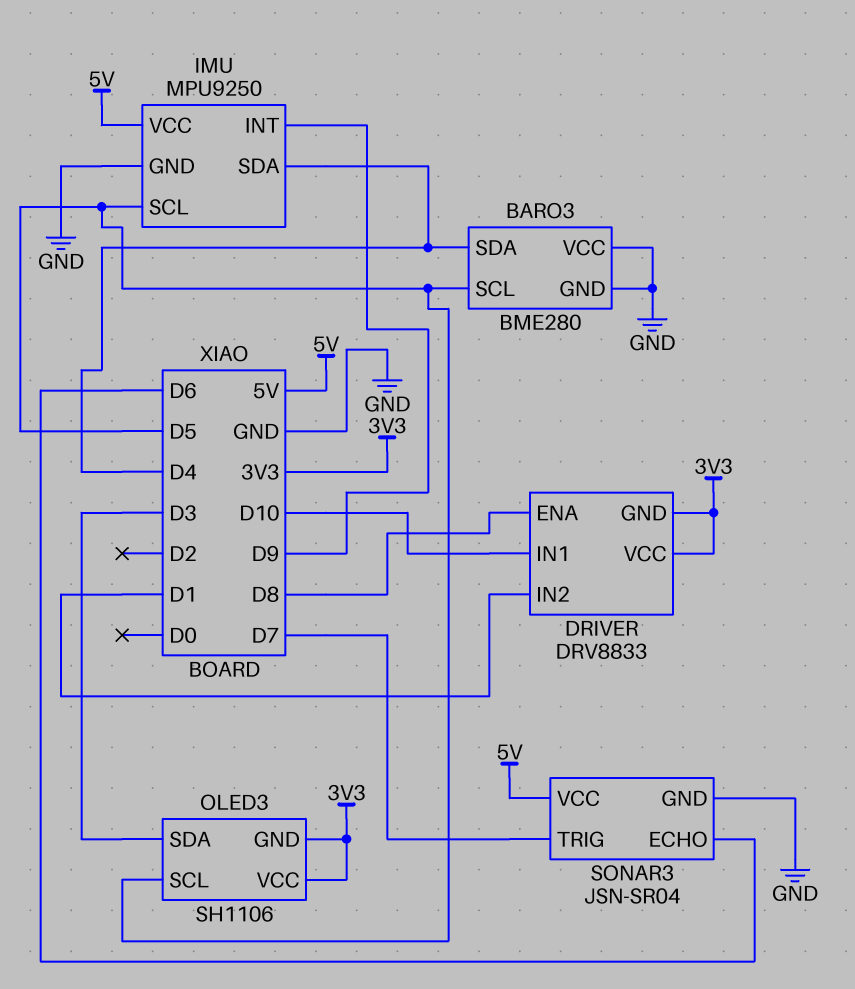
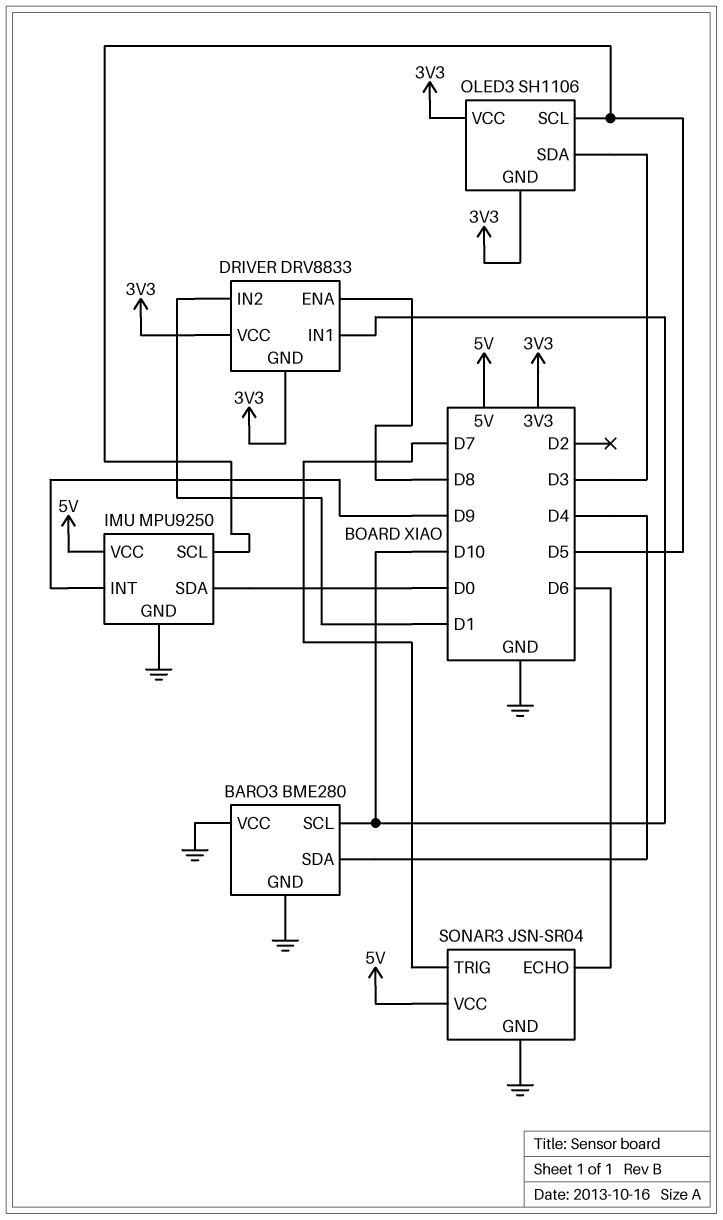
BARO3 pin SCL: D5 -> D10
IMU pin SDA: D4 -> D0

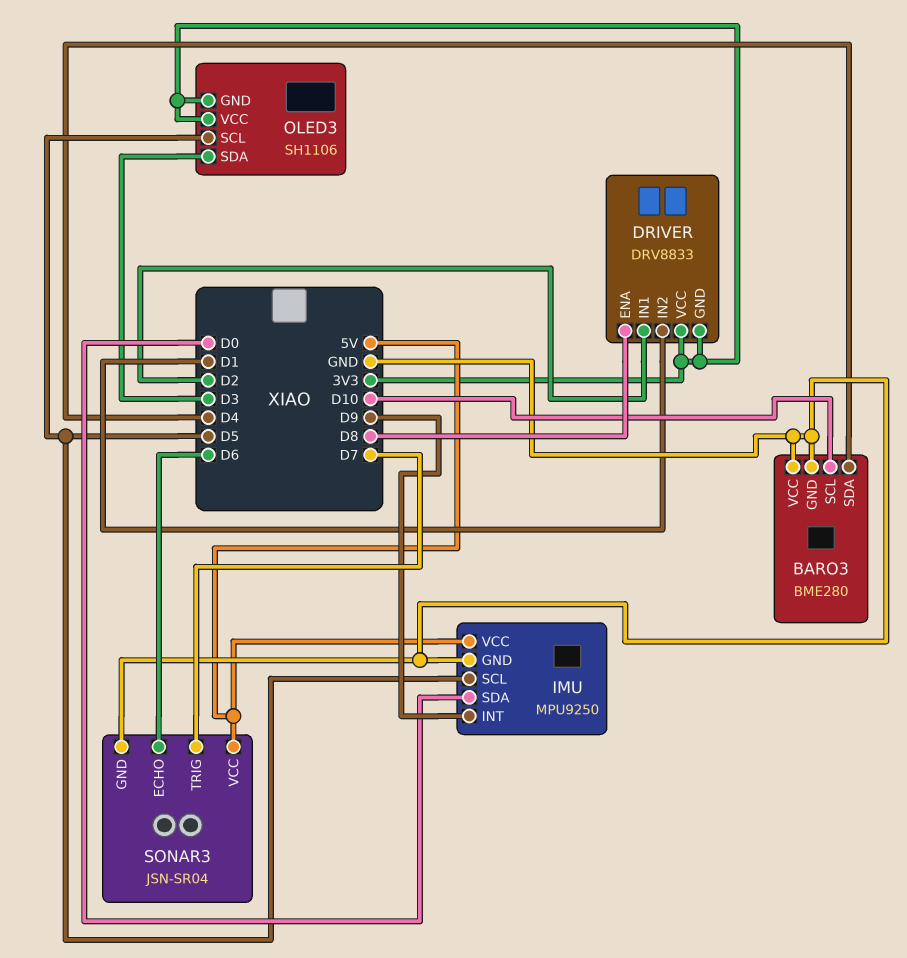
DRIVER pin IN1: D10 -> D2

